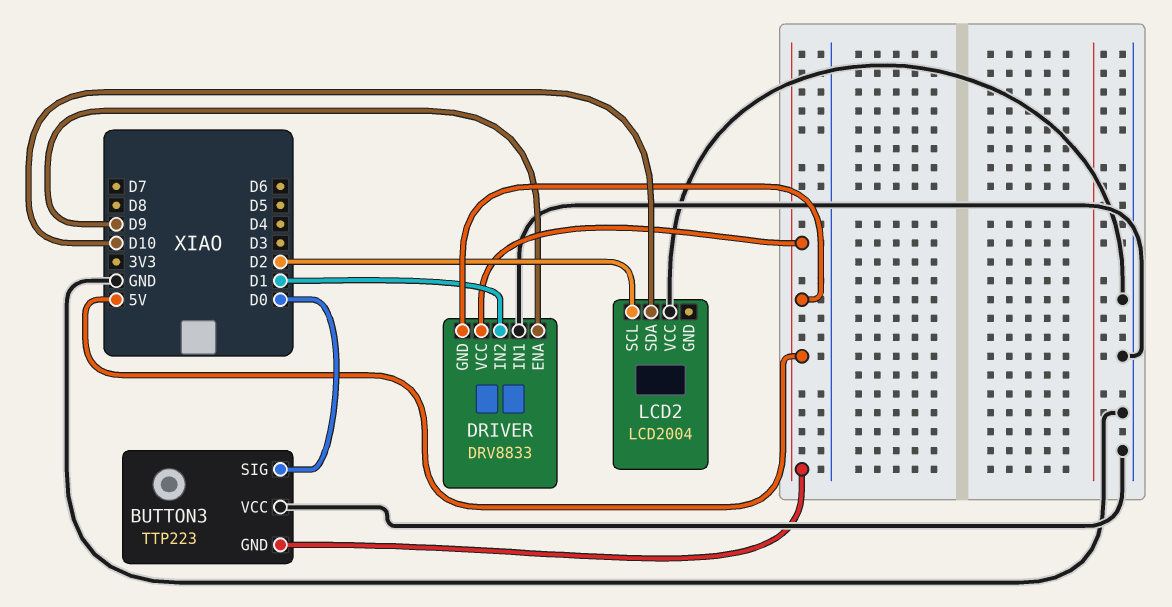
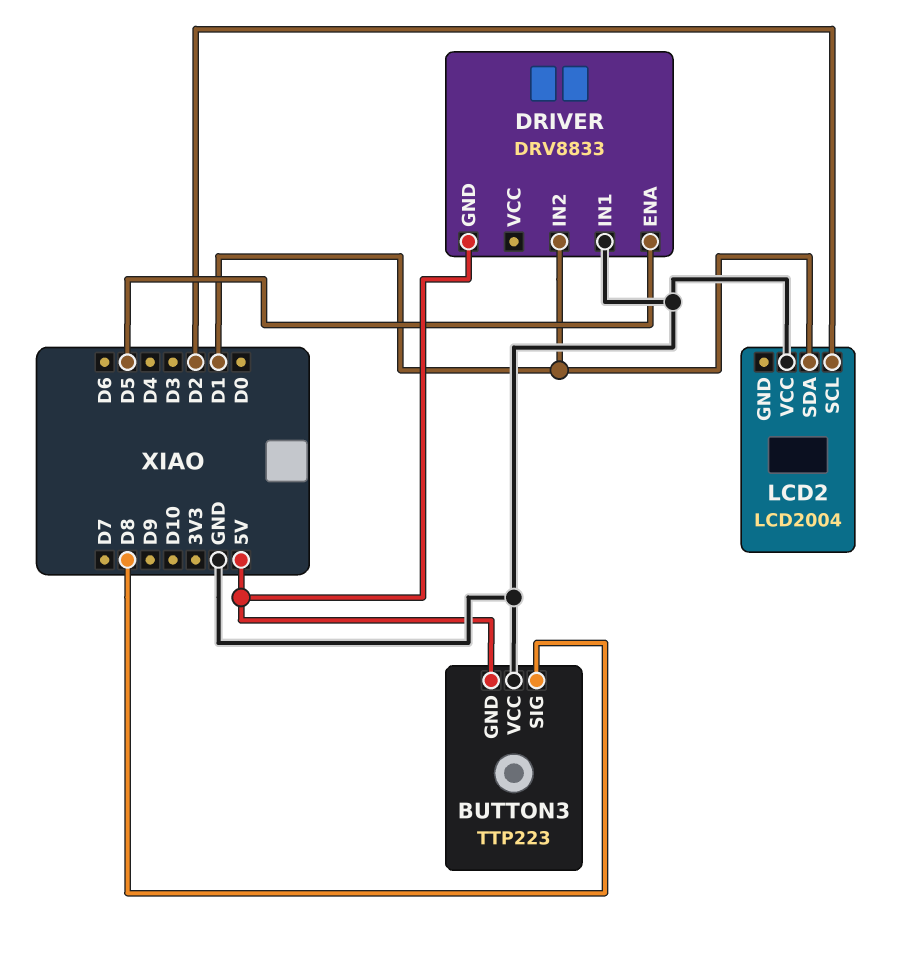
BUTTON3 pin SIG: D0 -> D8
DRIVER pin ENA: D9 -> D5
DRIVER pin VCC: 5V -> none
LCD2 pin SDA: D10 -> D1

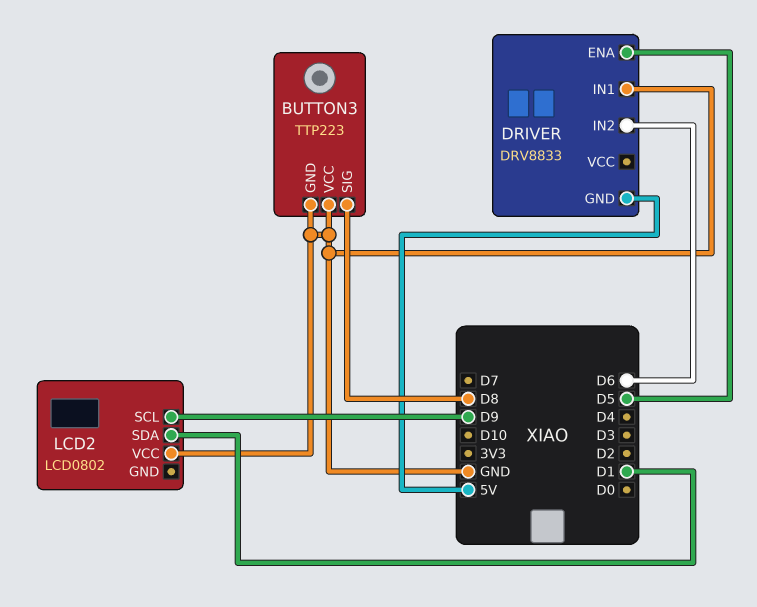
BUTTON3 pin GND: 5V -> GND
DRIVER pin IN2: D1 -> D6
LCD2: LCD2004 -> LCD0802
LCD2 pin SCL: D2 -> D9

